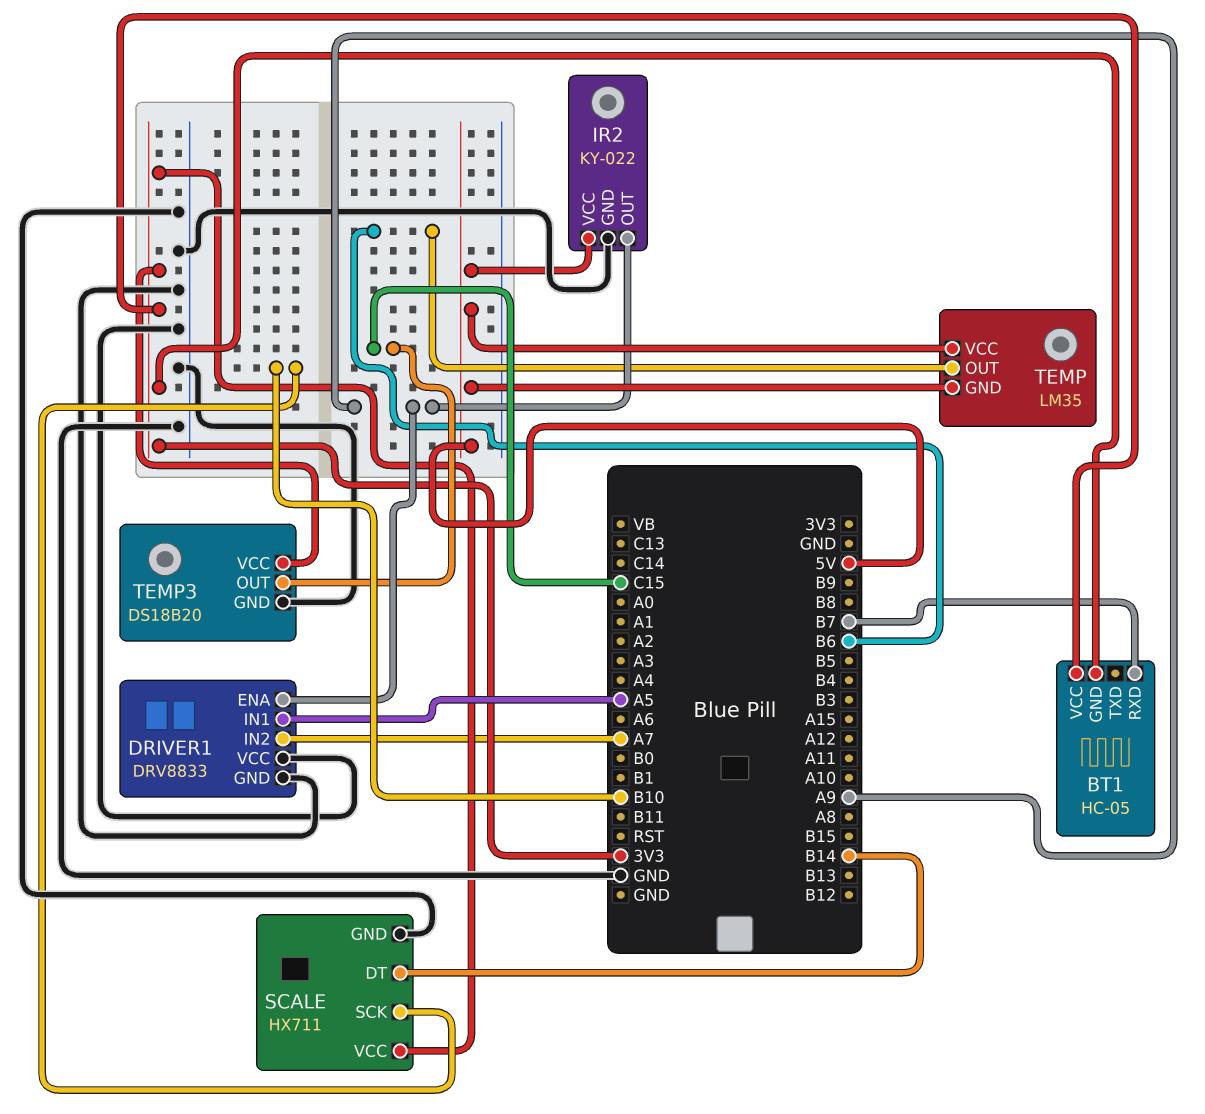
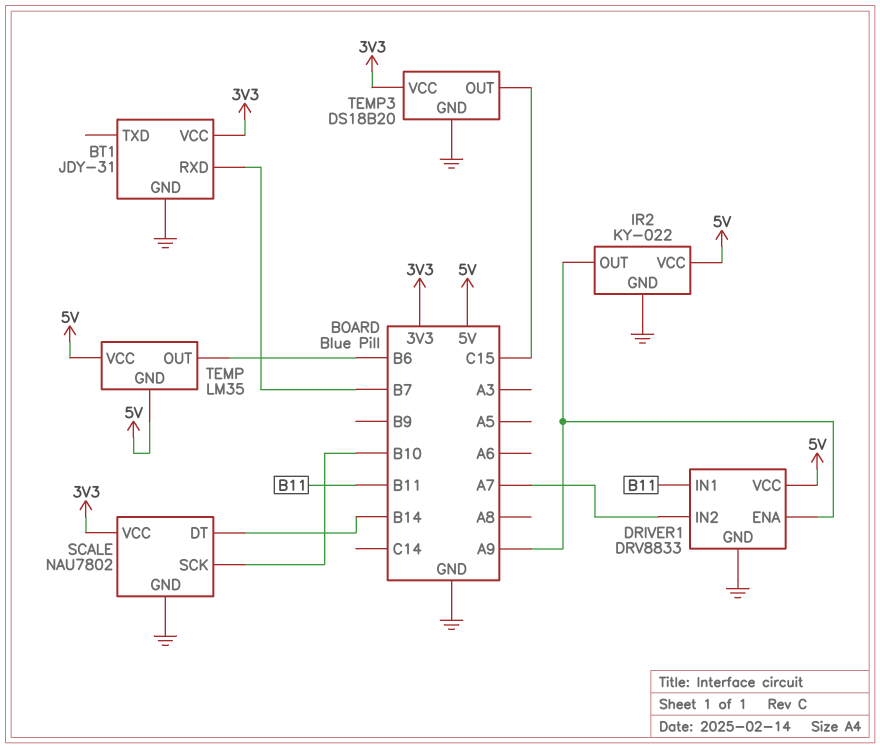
BT1: HC-05 -> JDY-31
BT1 pin GND: 3V3 -> GND
DRIVER1 pin IN1: A5 -> B11
DRIVER1 pin VCC: GND -> 5V
SCALE: HX711 -> NAU7802

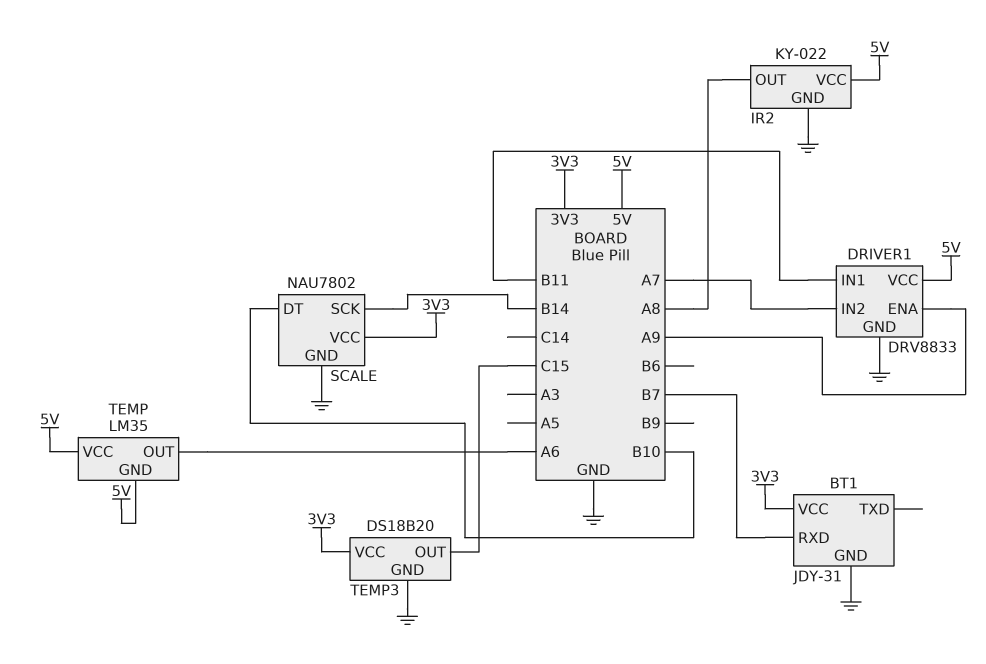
IR2 pin OUT: A9 -> A8
SCALE pin DT: B14 -> B10
SCALE pin SCK: B10 -> B14
TEMP pin OUT: B6 -> A6

